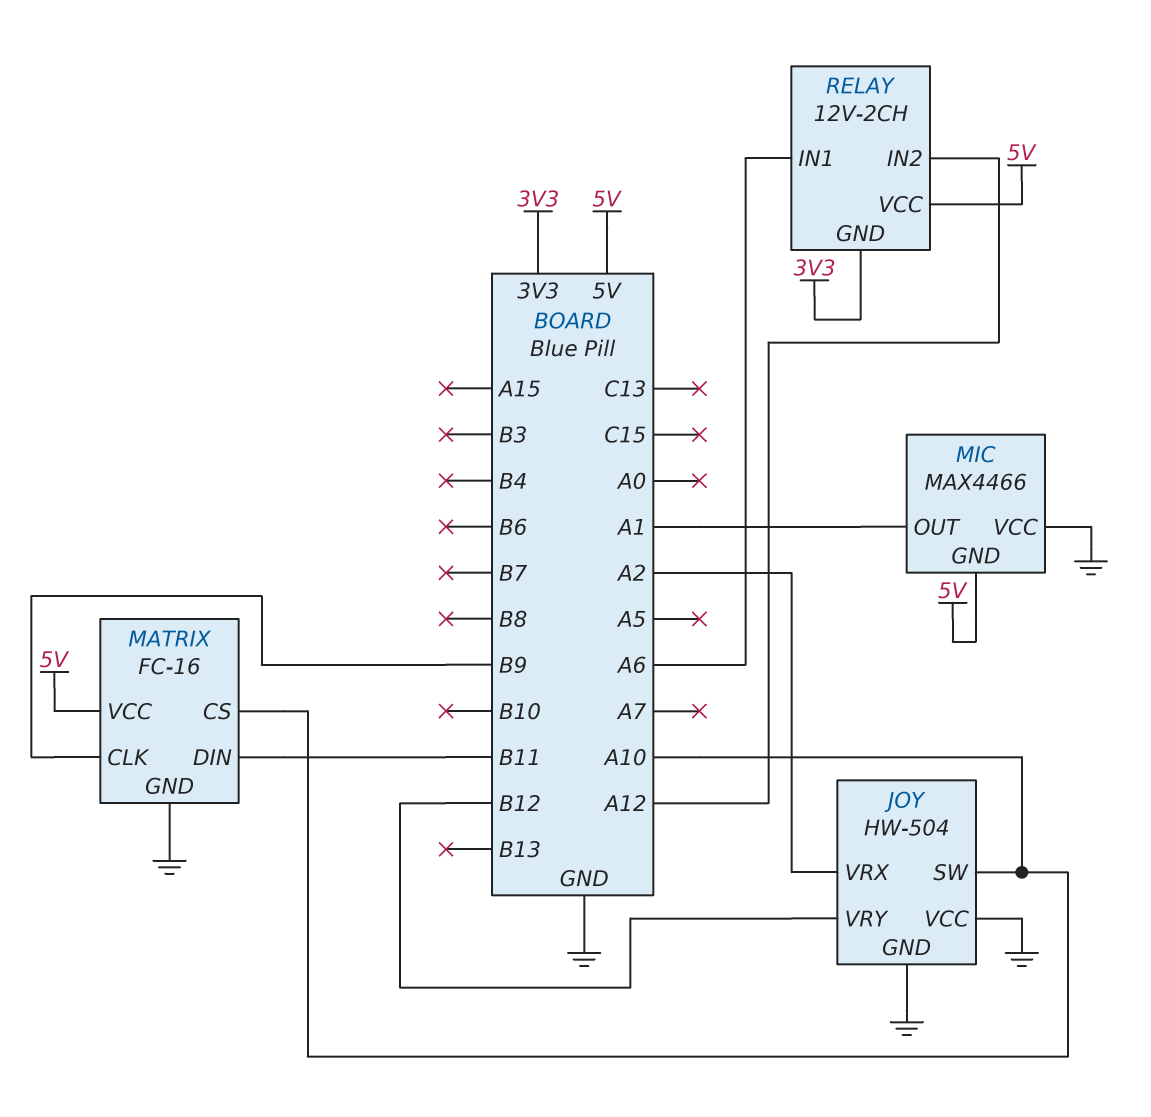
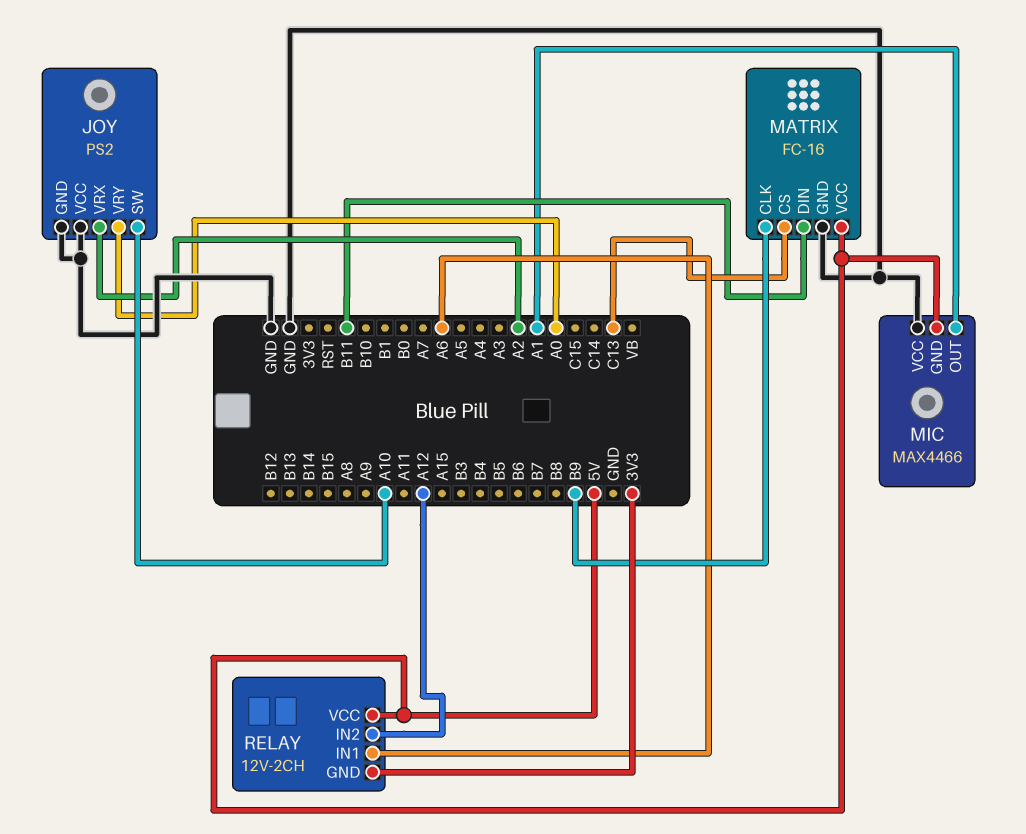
JOY: HW-504 -> PS2
JOY pin VRY: B12 -> A0
MATRIX pin CS: A10 -> C13

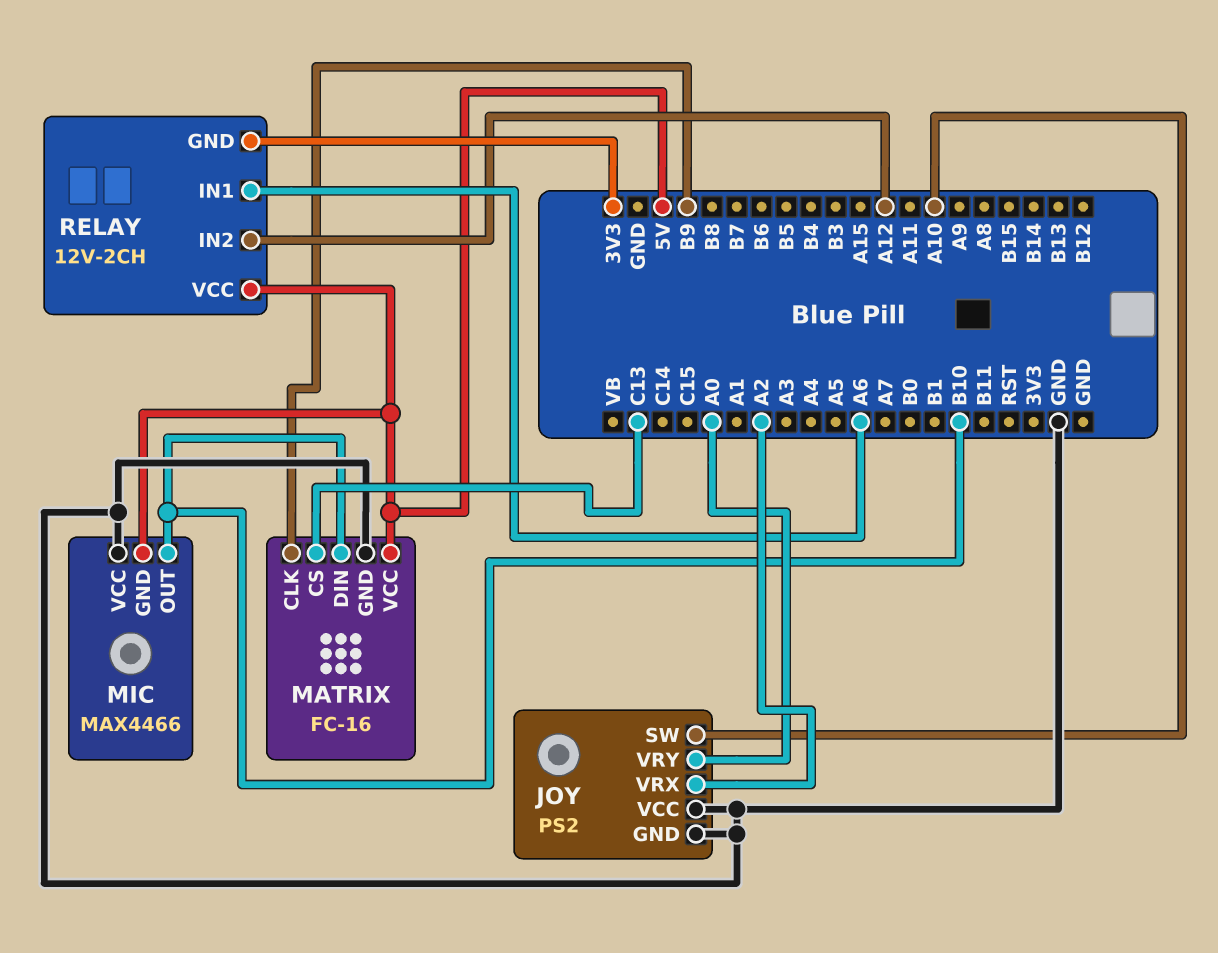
MATRIX pin DIN: B11 -> B10
MIC pin OUT: A1 -> B10

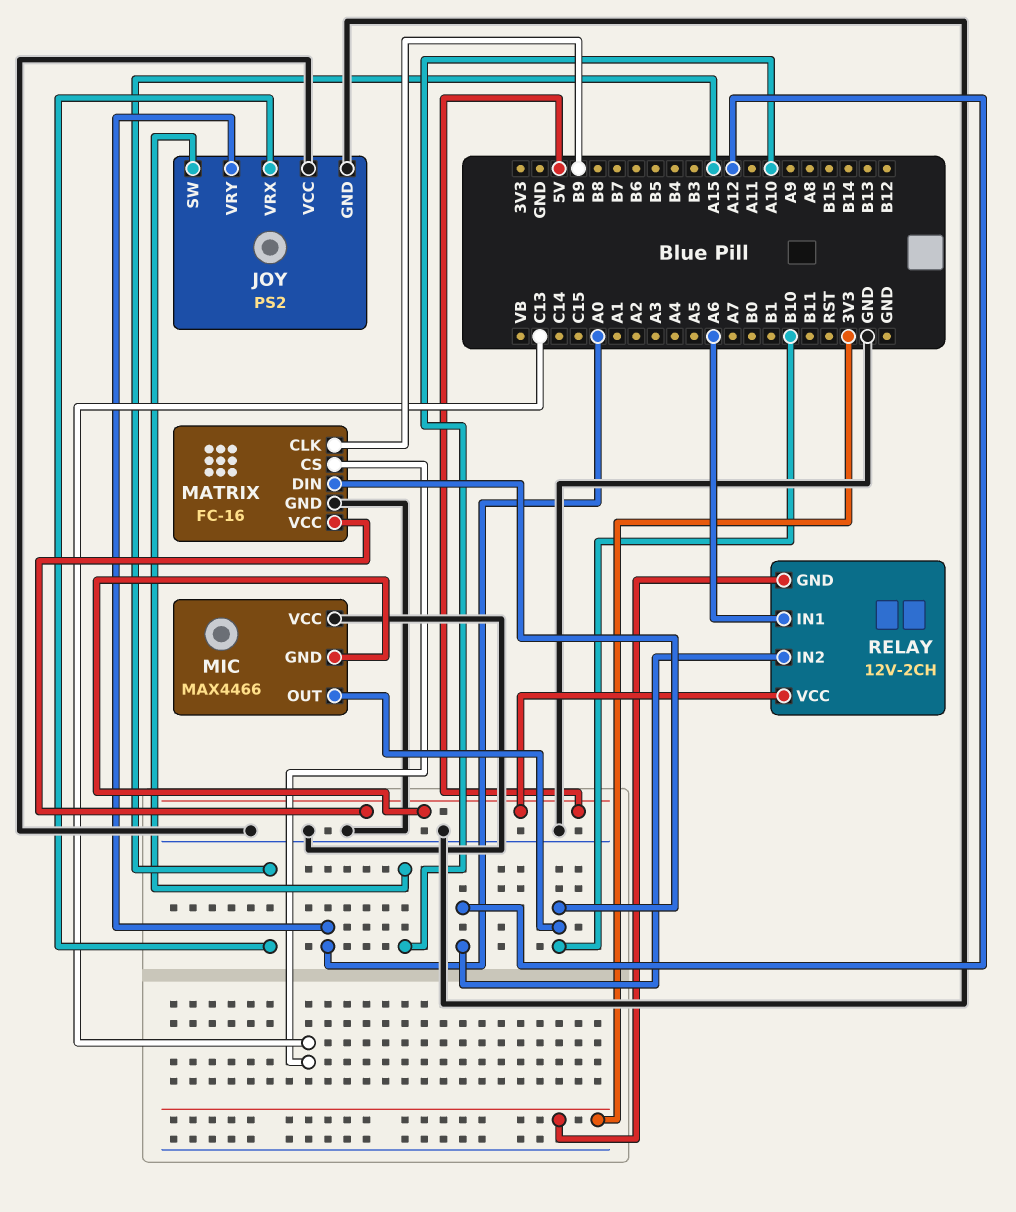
JOY pin VRX: A2 -> A15

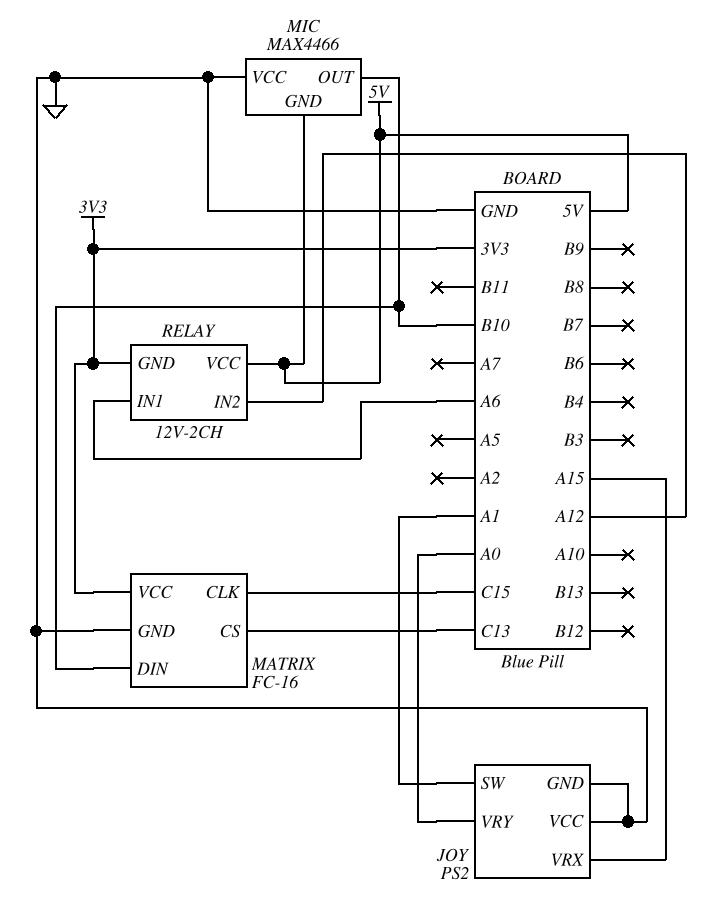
JOY pin SW: A10 -> A1
MATRIX pin CLK: B9 -> C15
MATRIX pin VCC: 5V -> 3V3

